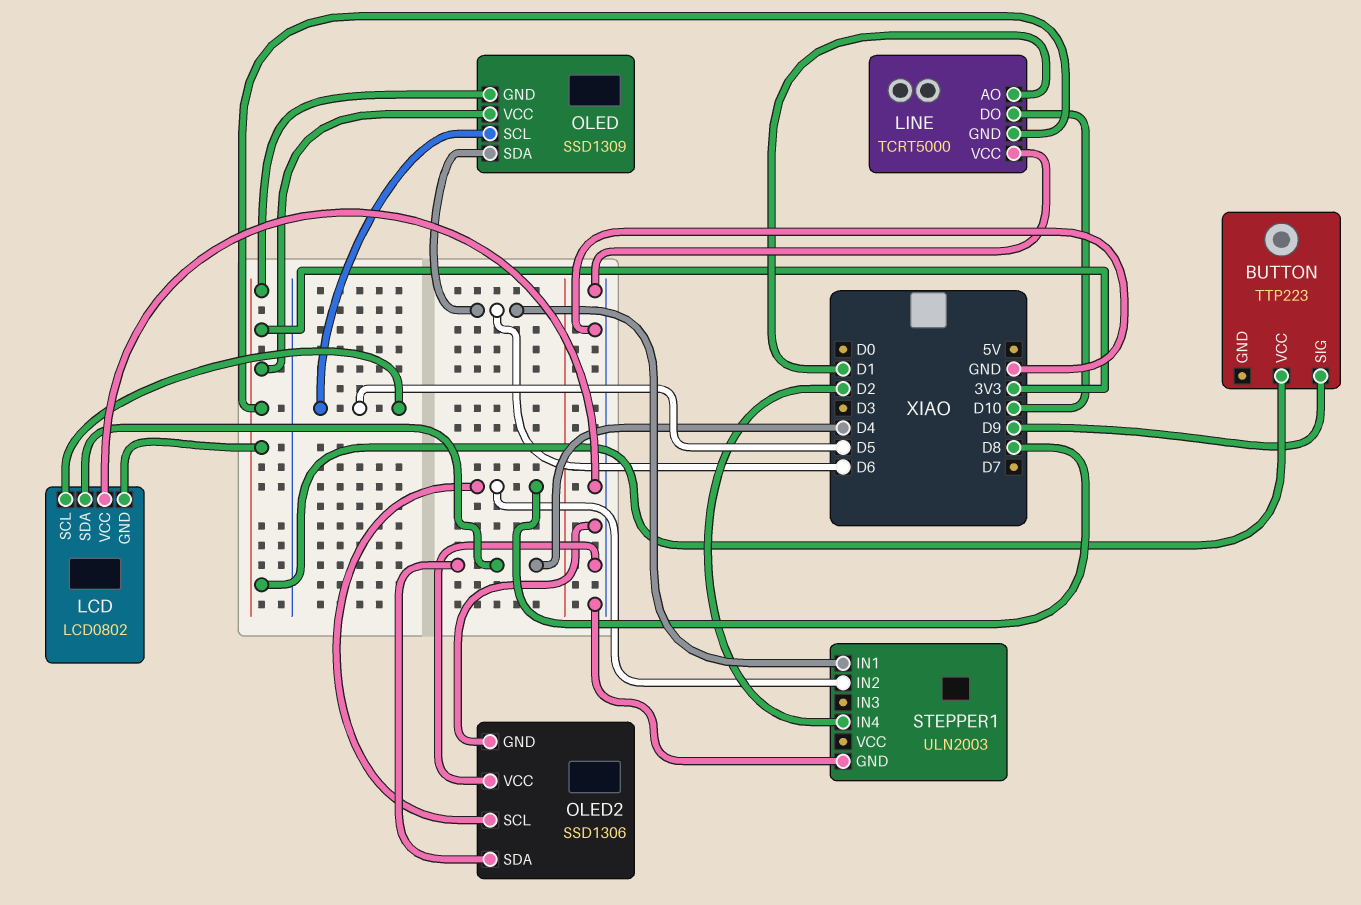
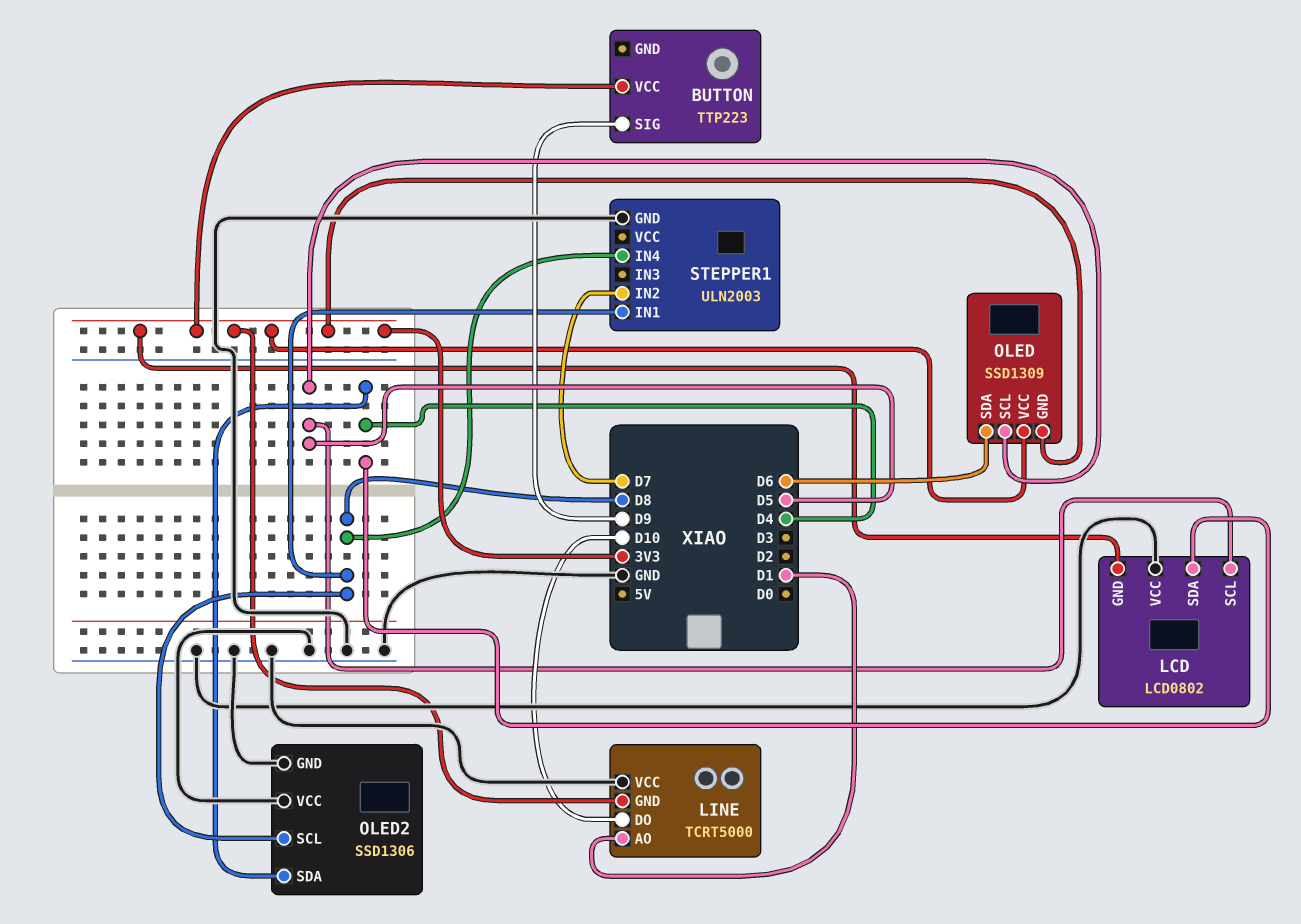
STEPPER1 pin IN1: D6 -> D8
STEPPER1 pin IN2: D8 -> D7
STEPPER1 pin IN4: D2 -> D8

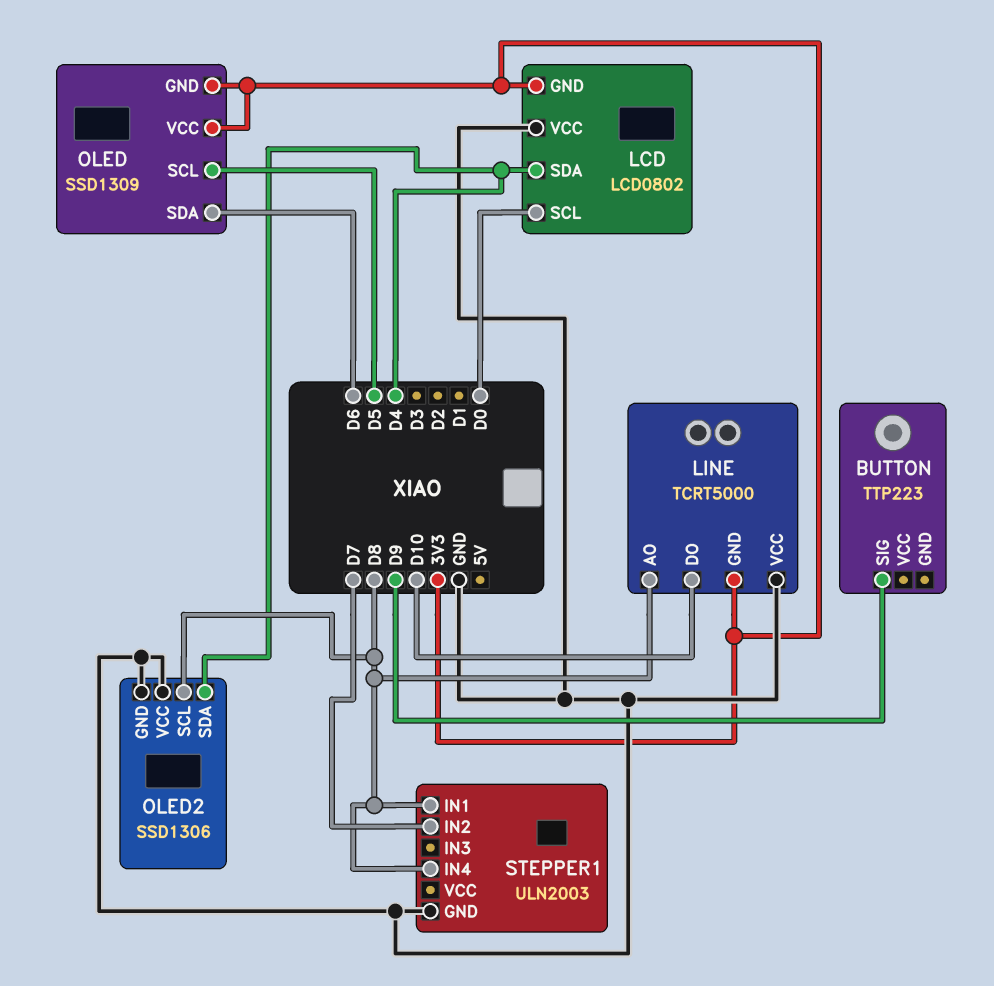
BUTTON pin VCC: 3V3 -> none
LCD pin SCL: D5 -> D0
LINE pin AO: D1 -> D8

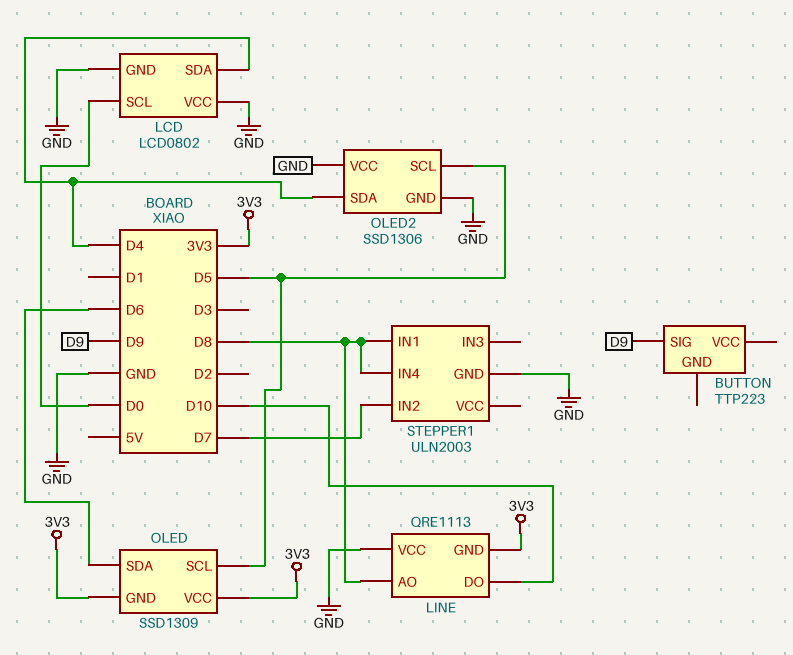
LCD pin GND: 3V3 -> GND
LINE: TCRT5000 -> QRE1113
OLED2 pin SCL: D8 -> D5

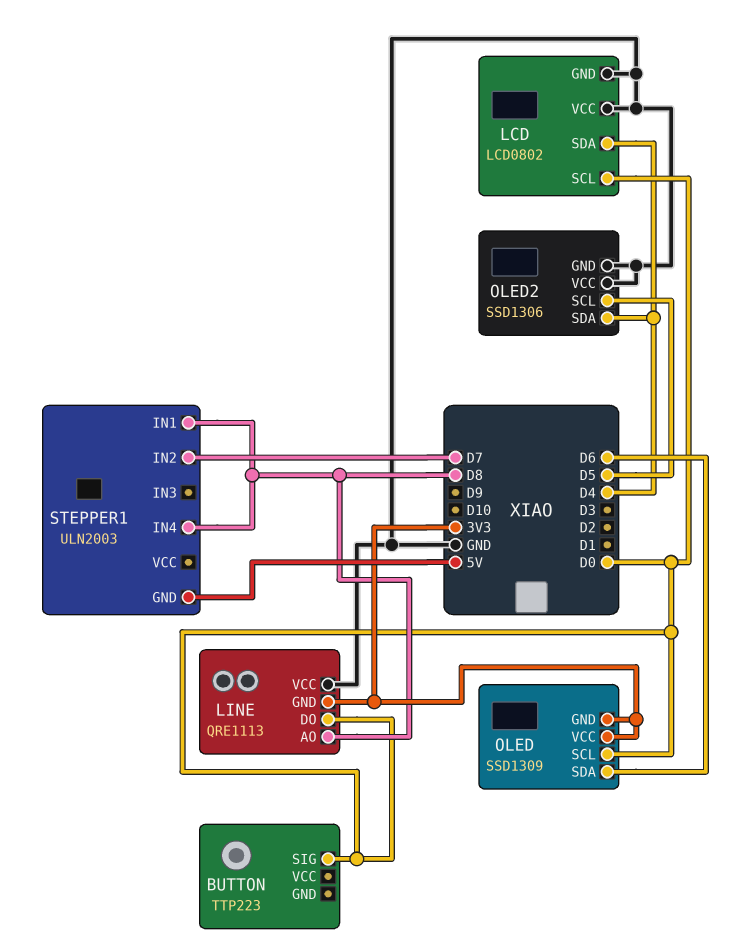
BUTTON pin SIG: D9 -> D0
LINE pin DO: D10 -> D0
OLED pin SCL: D5 -> D0
STEPPER1 pin GND: GND -> 5V

